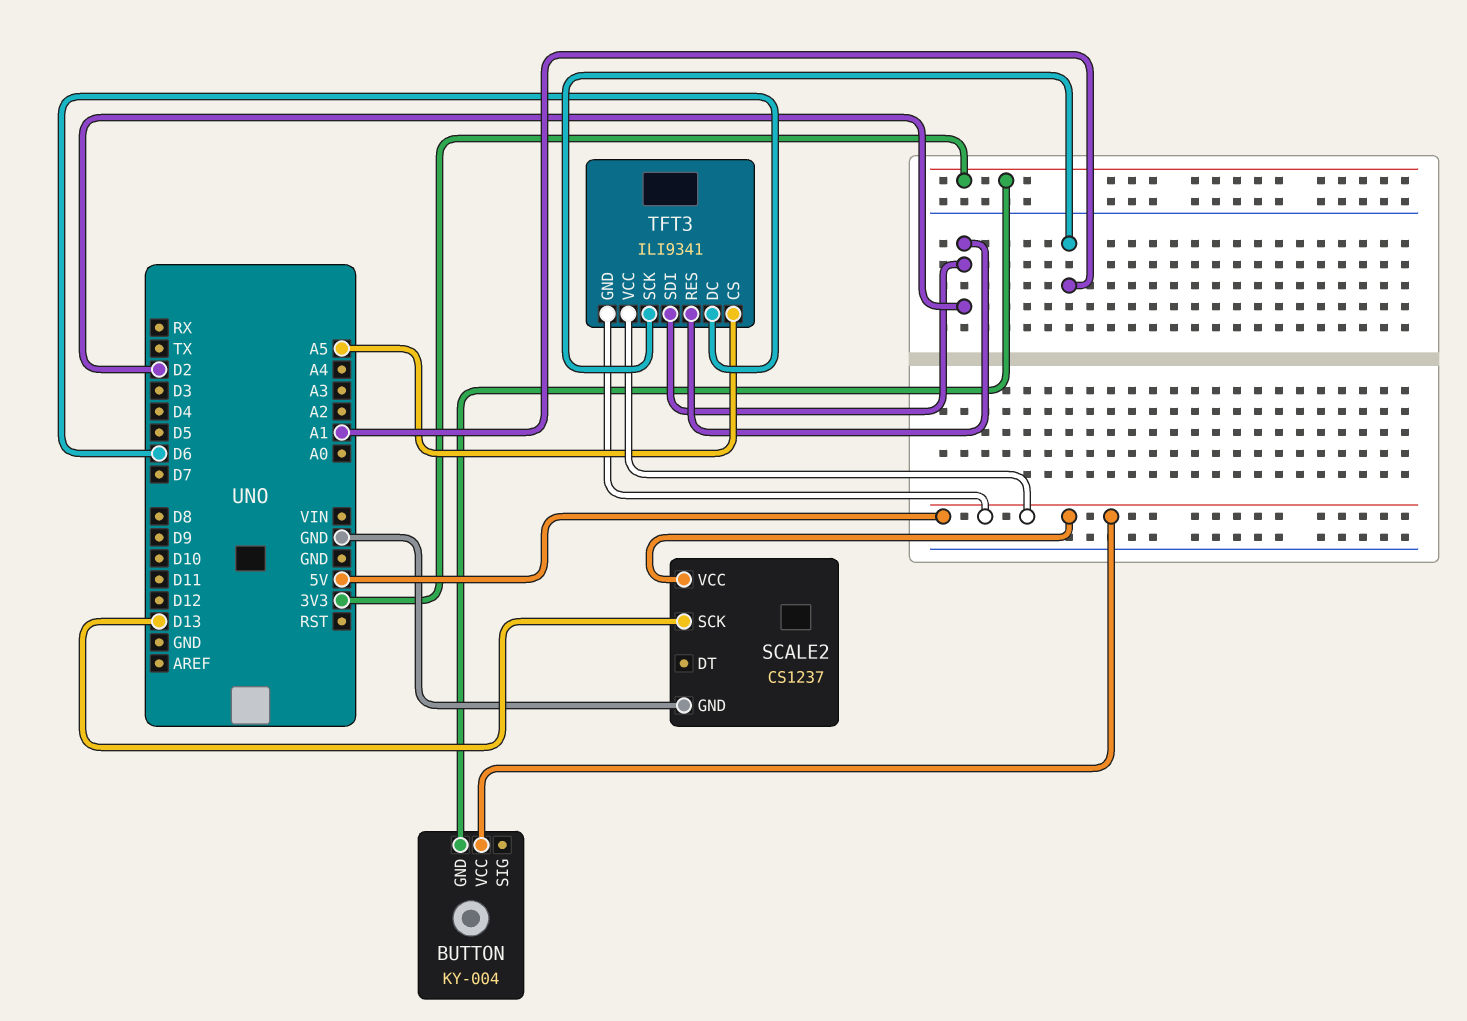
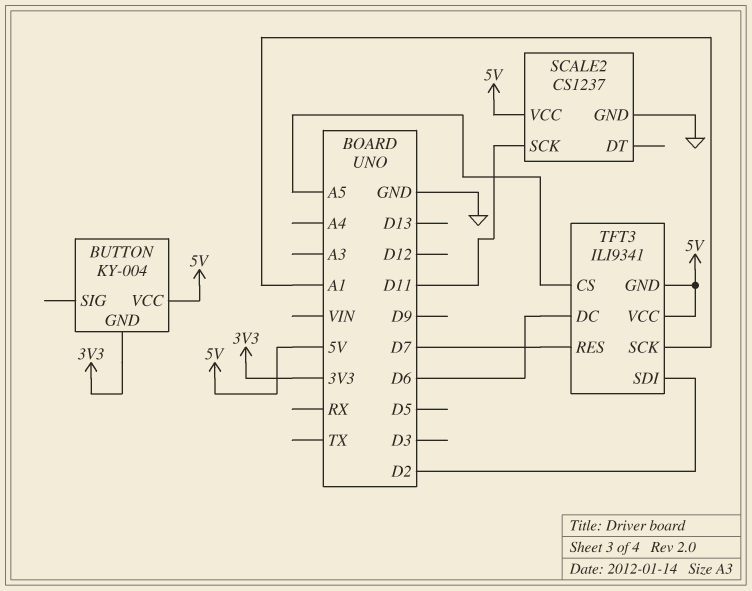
SCALE2 pin SCK: D13 -> D11
TFT3 pin RES: D2 -> D7

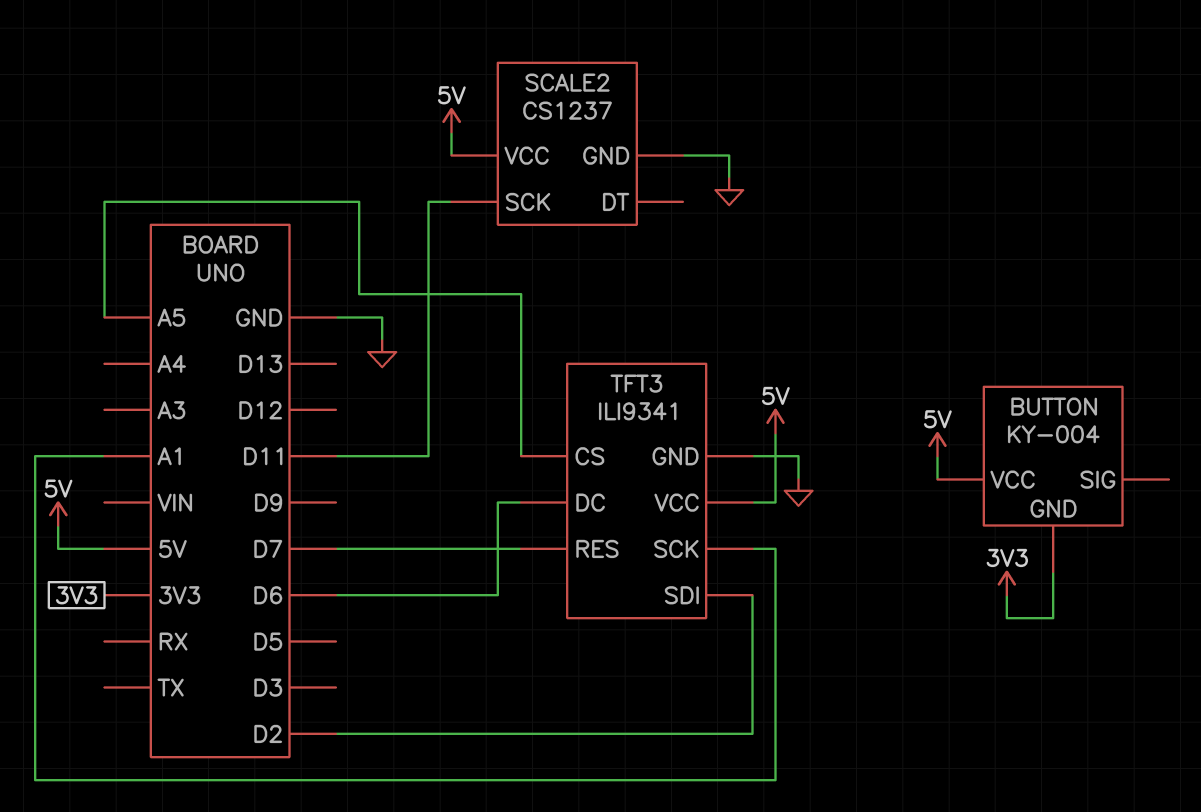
TFT3 pin GND: 5V -> GND

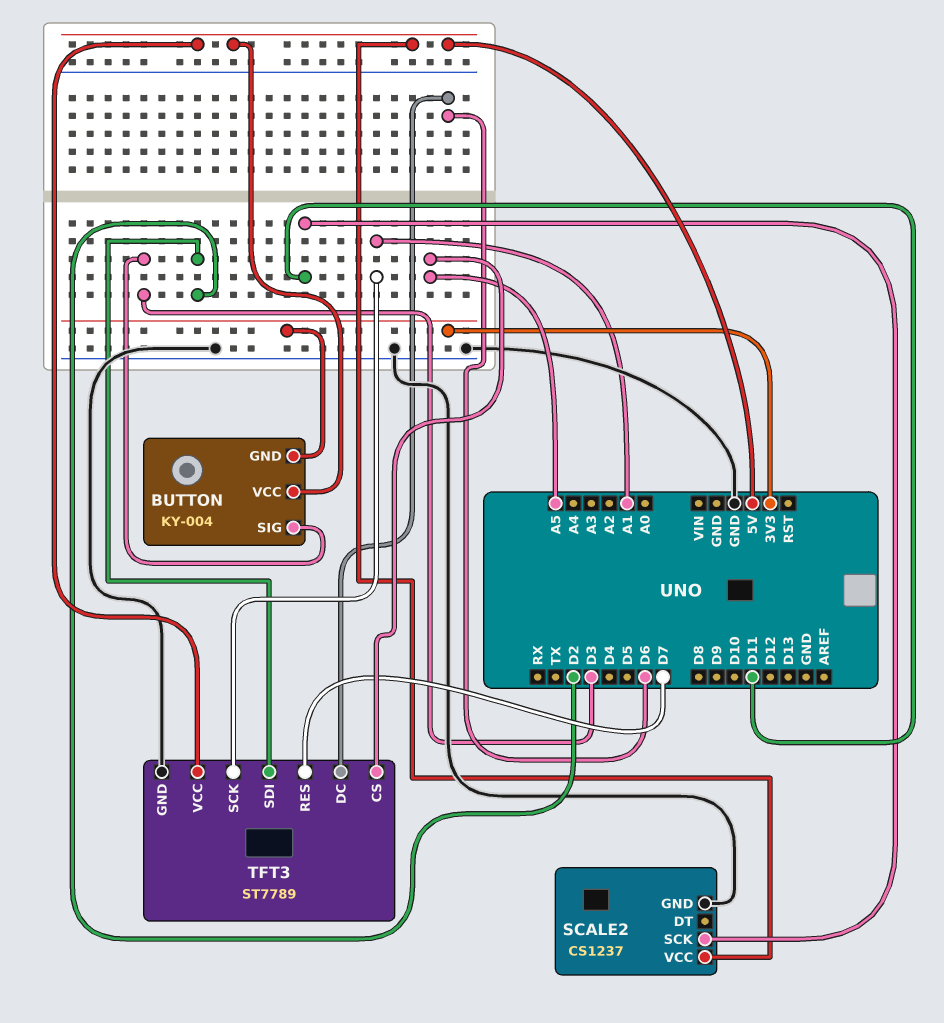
BUTTON pin SIG: none -> D3
TFT3: ILI9341 -> ST7789

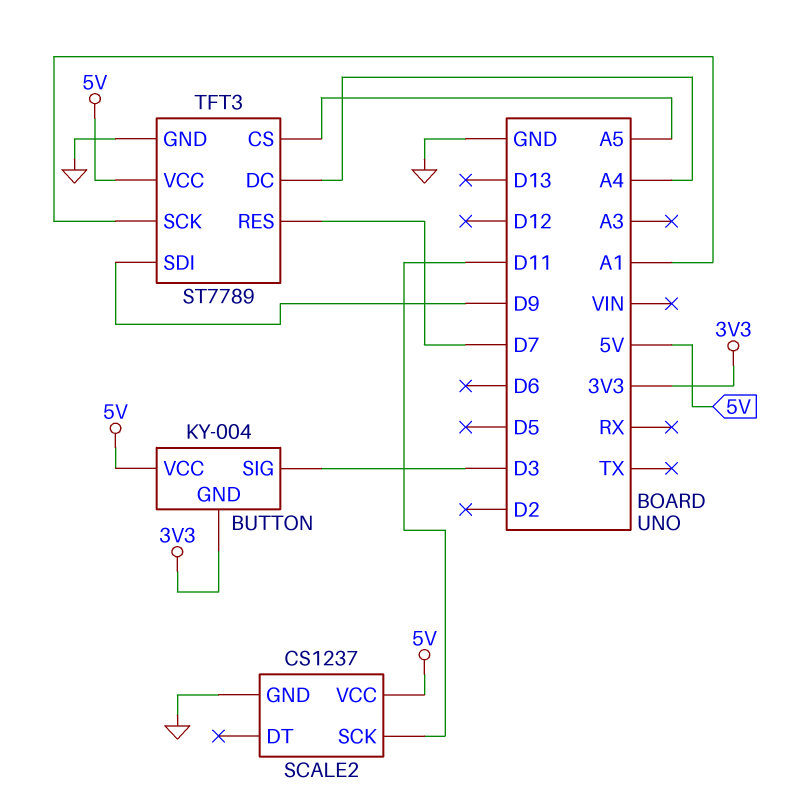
TFT3 pin DC: D6 -> A4
TFT3 pin SDI: D2 -> D9

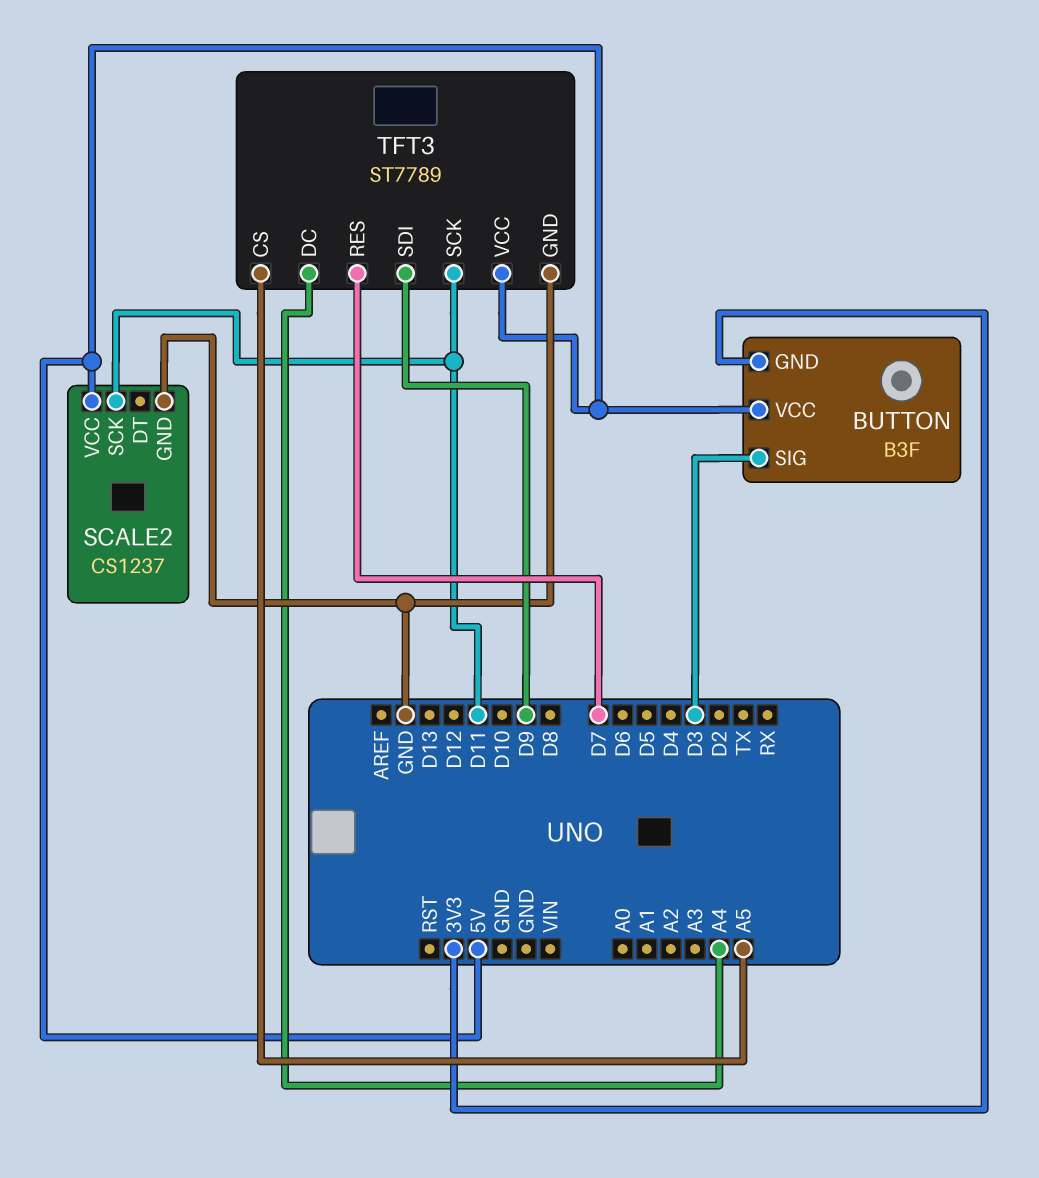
BUTTON: KY-004 -> B3F
TFT3 pin SCK: A1 -> D11

